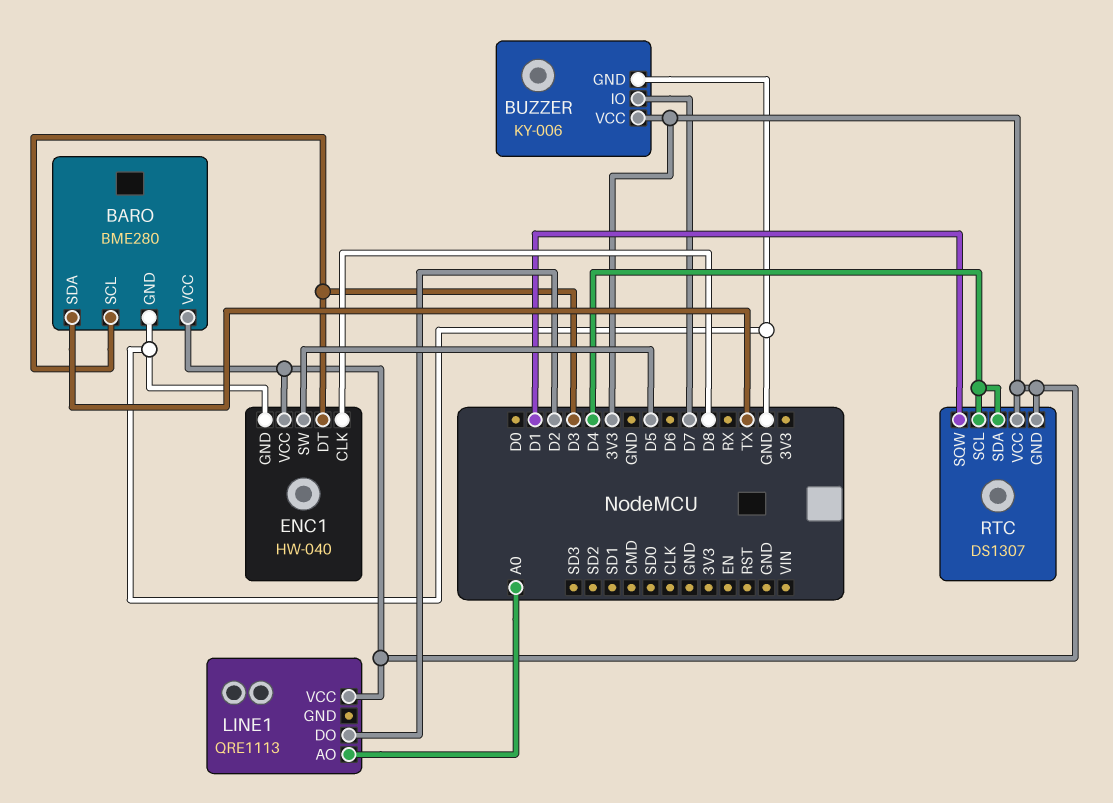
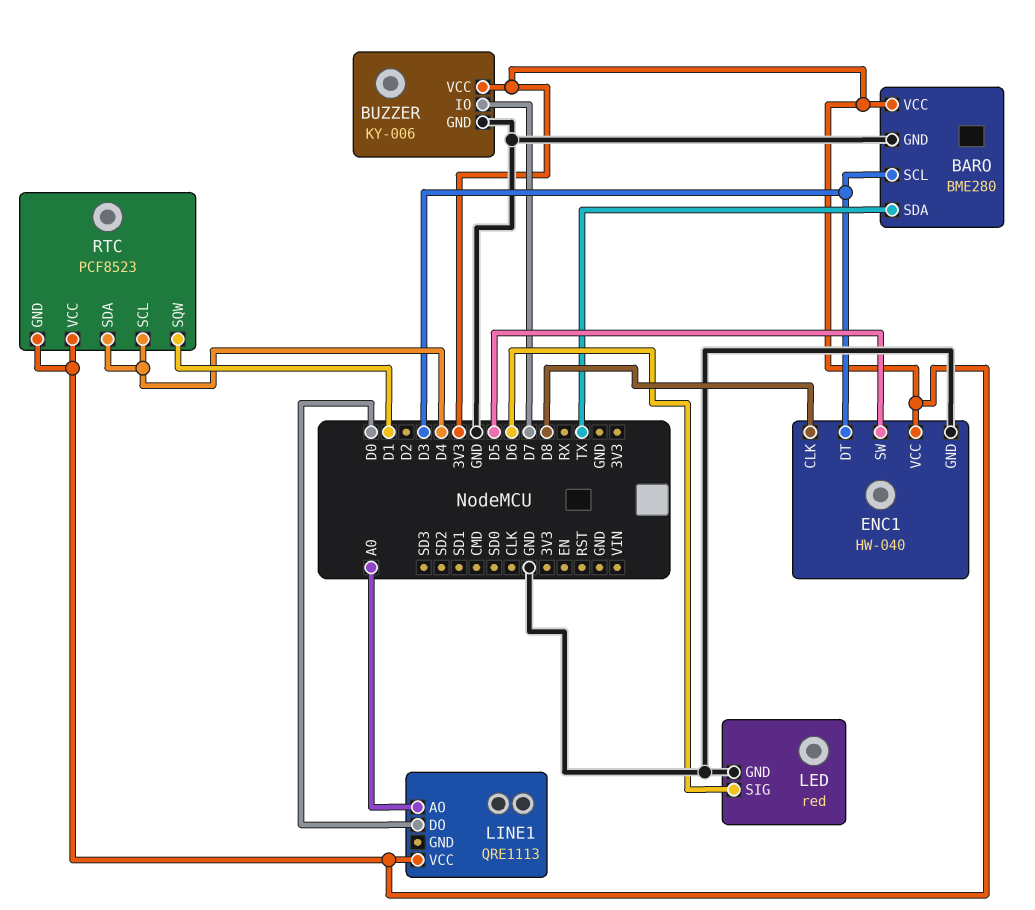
LED: none -> red
LED pin GND: none -> GND
LED pin SIG: none -> D6
LINE1 pin DO: D2 -> D0
RTC: DS1307 -> PCF8523

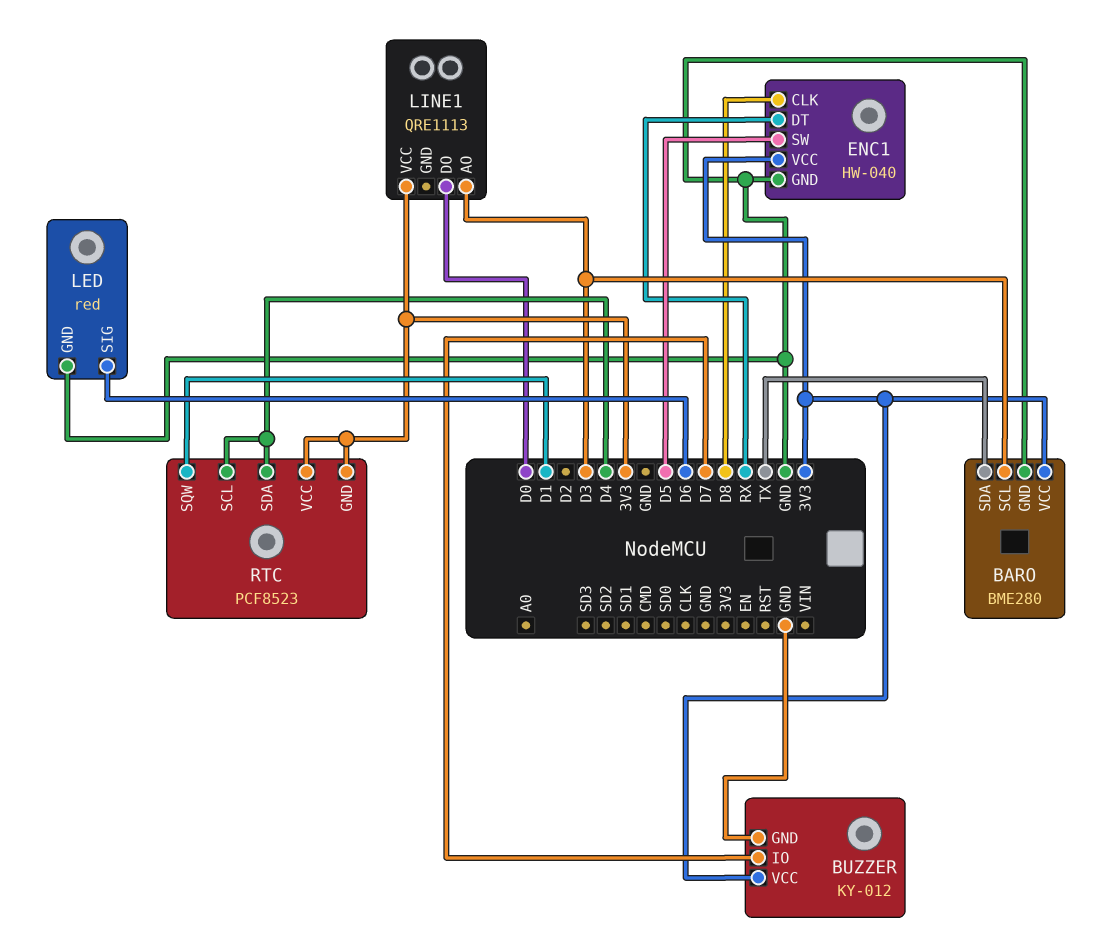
BUZZER: KY-006 -> KY-012
ENC1 pin DT: D3 -> RX
LINE1 pin AO: A0 -> D3

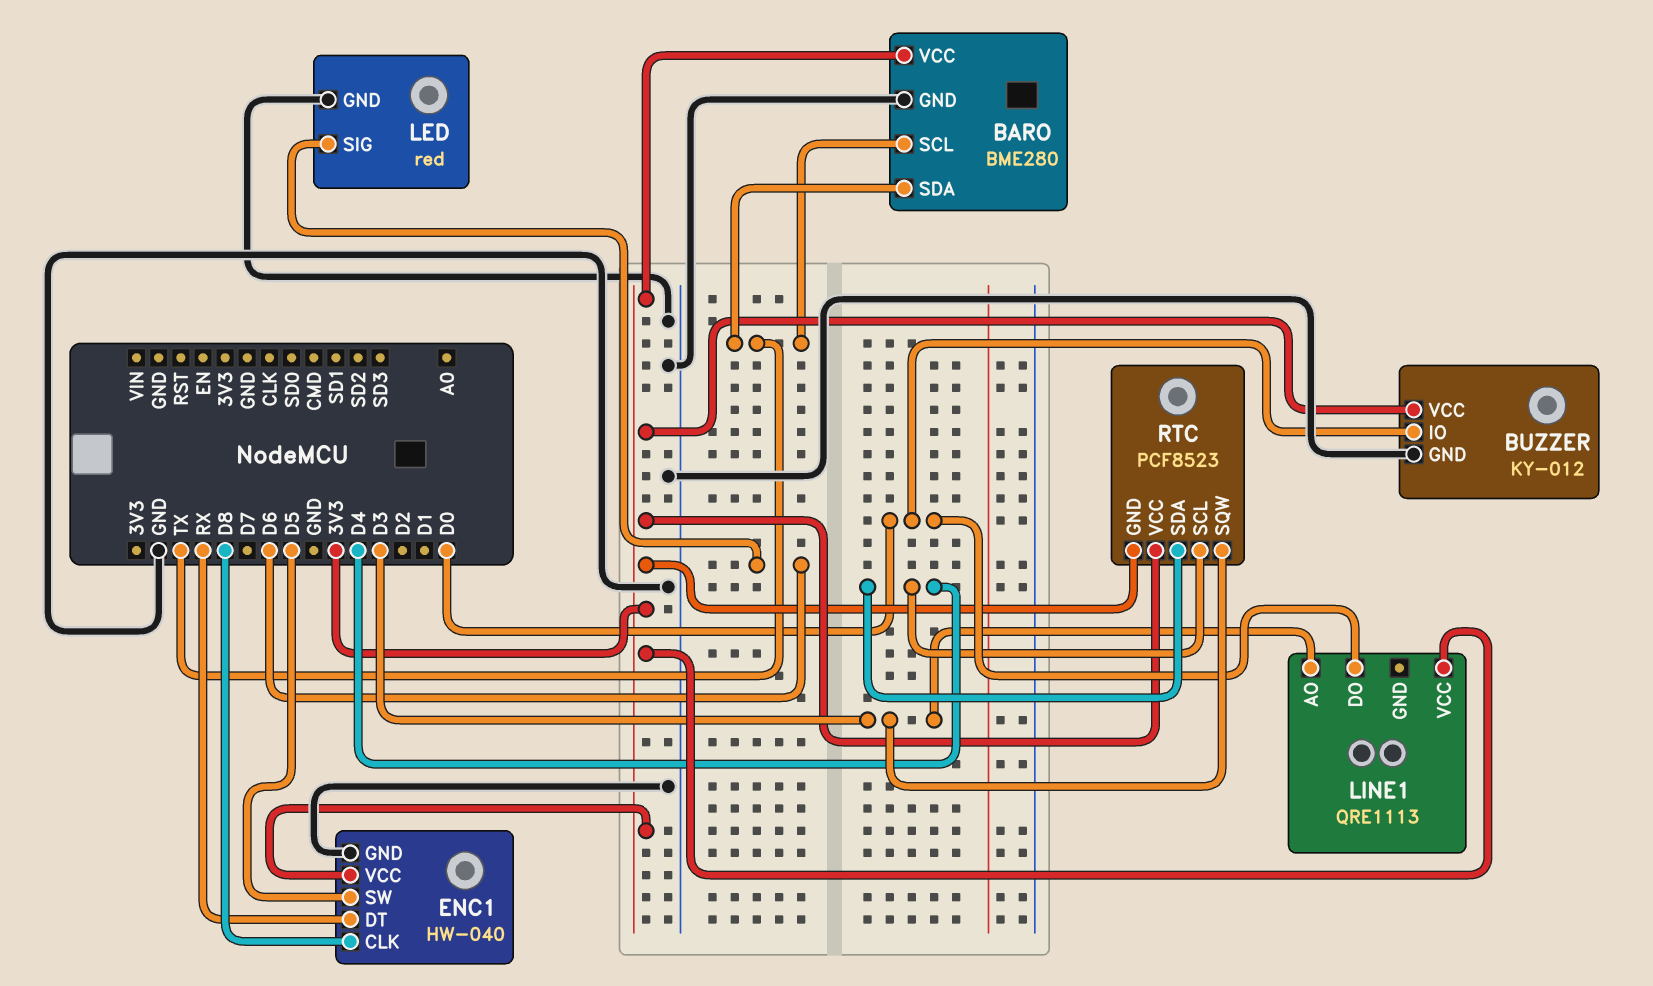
BARO pin SCL: D3 -> TX
BUZZER pin IO: D7 -> D0
RTC pin SQW: D1 -> D3

